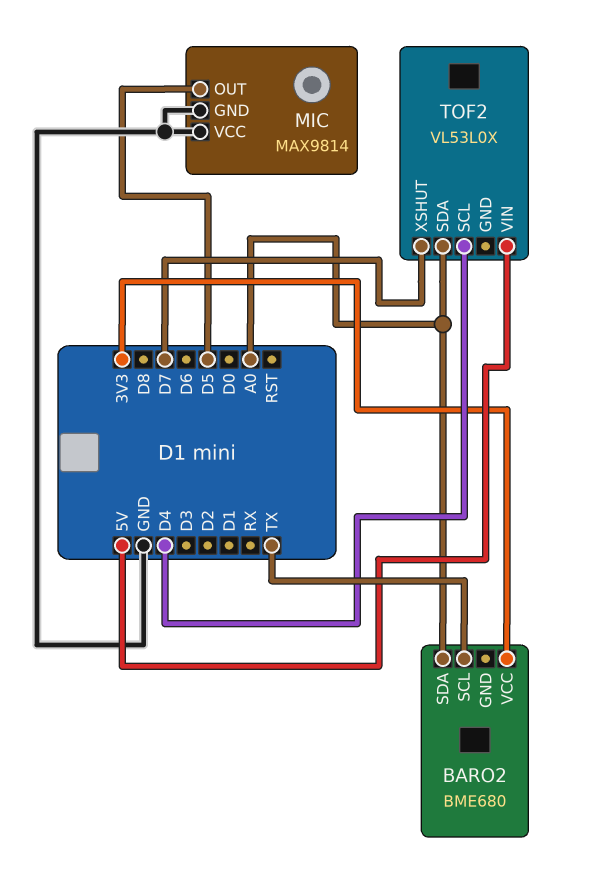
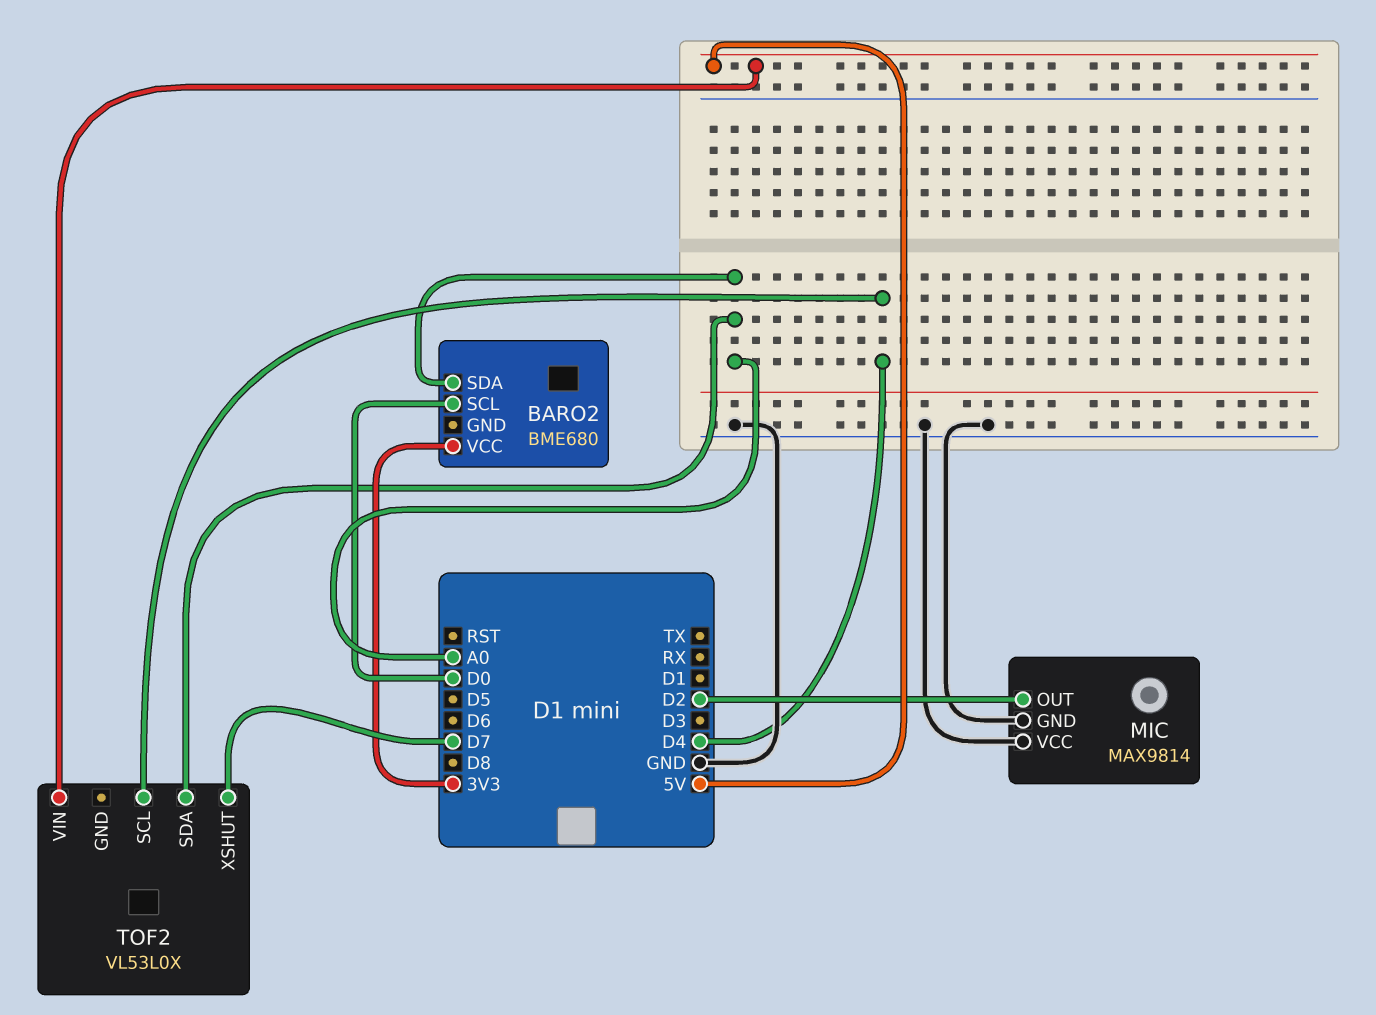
BARO2 pin SCL: TX -> D0
MIC pin OUT: D5 -> D2

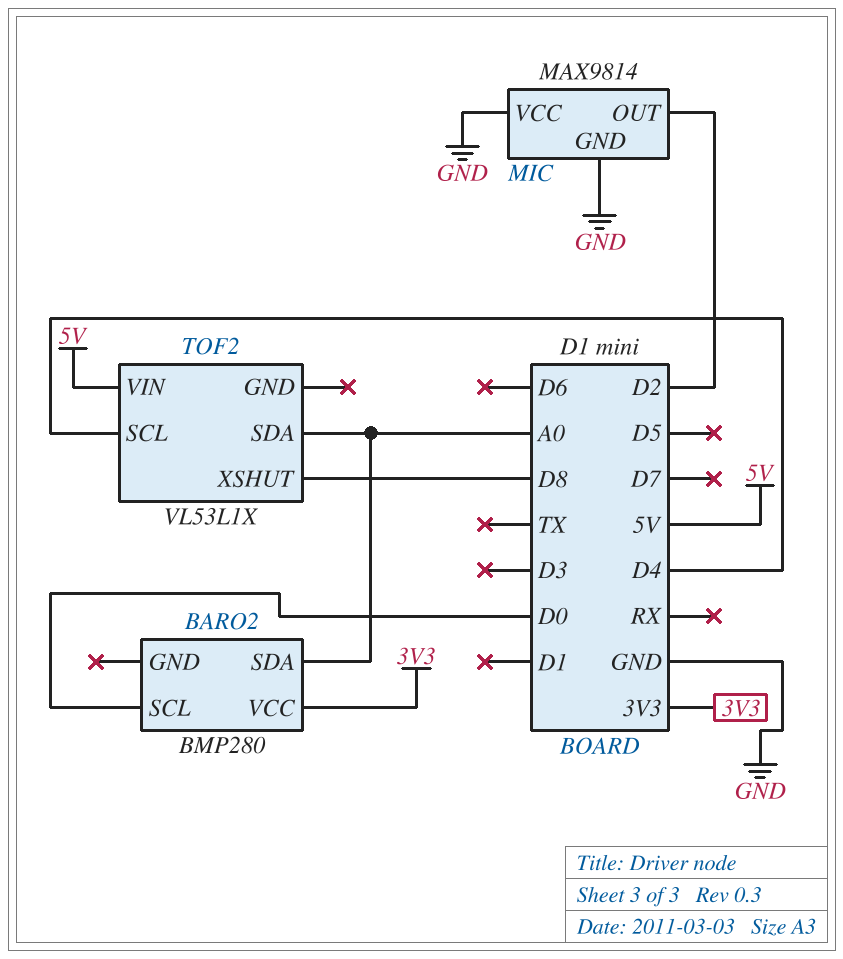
BARO2: BME680 -> BMP280
TOF2: VL53L0X -> VL53L1X
TOF2 pin XSHUT: D7 -> D8

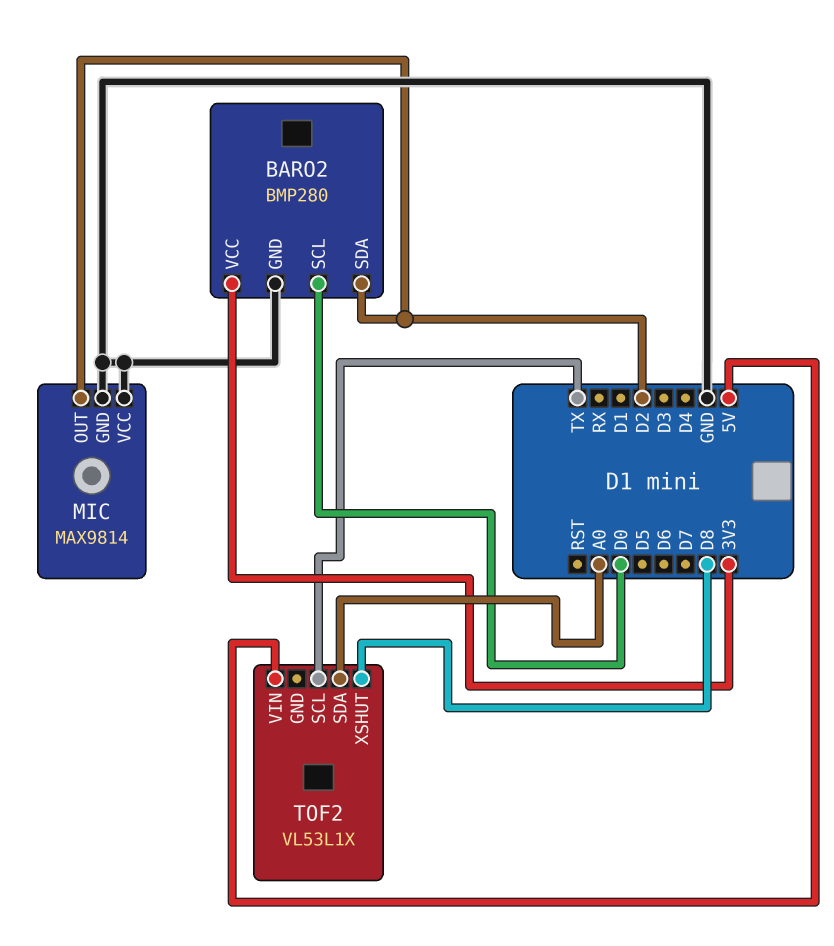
BARO2 pin GND: none -> GND
BARO2 pin SDA: A0 -> D2
TOF2 pin SCL: D4 -> TX

